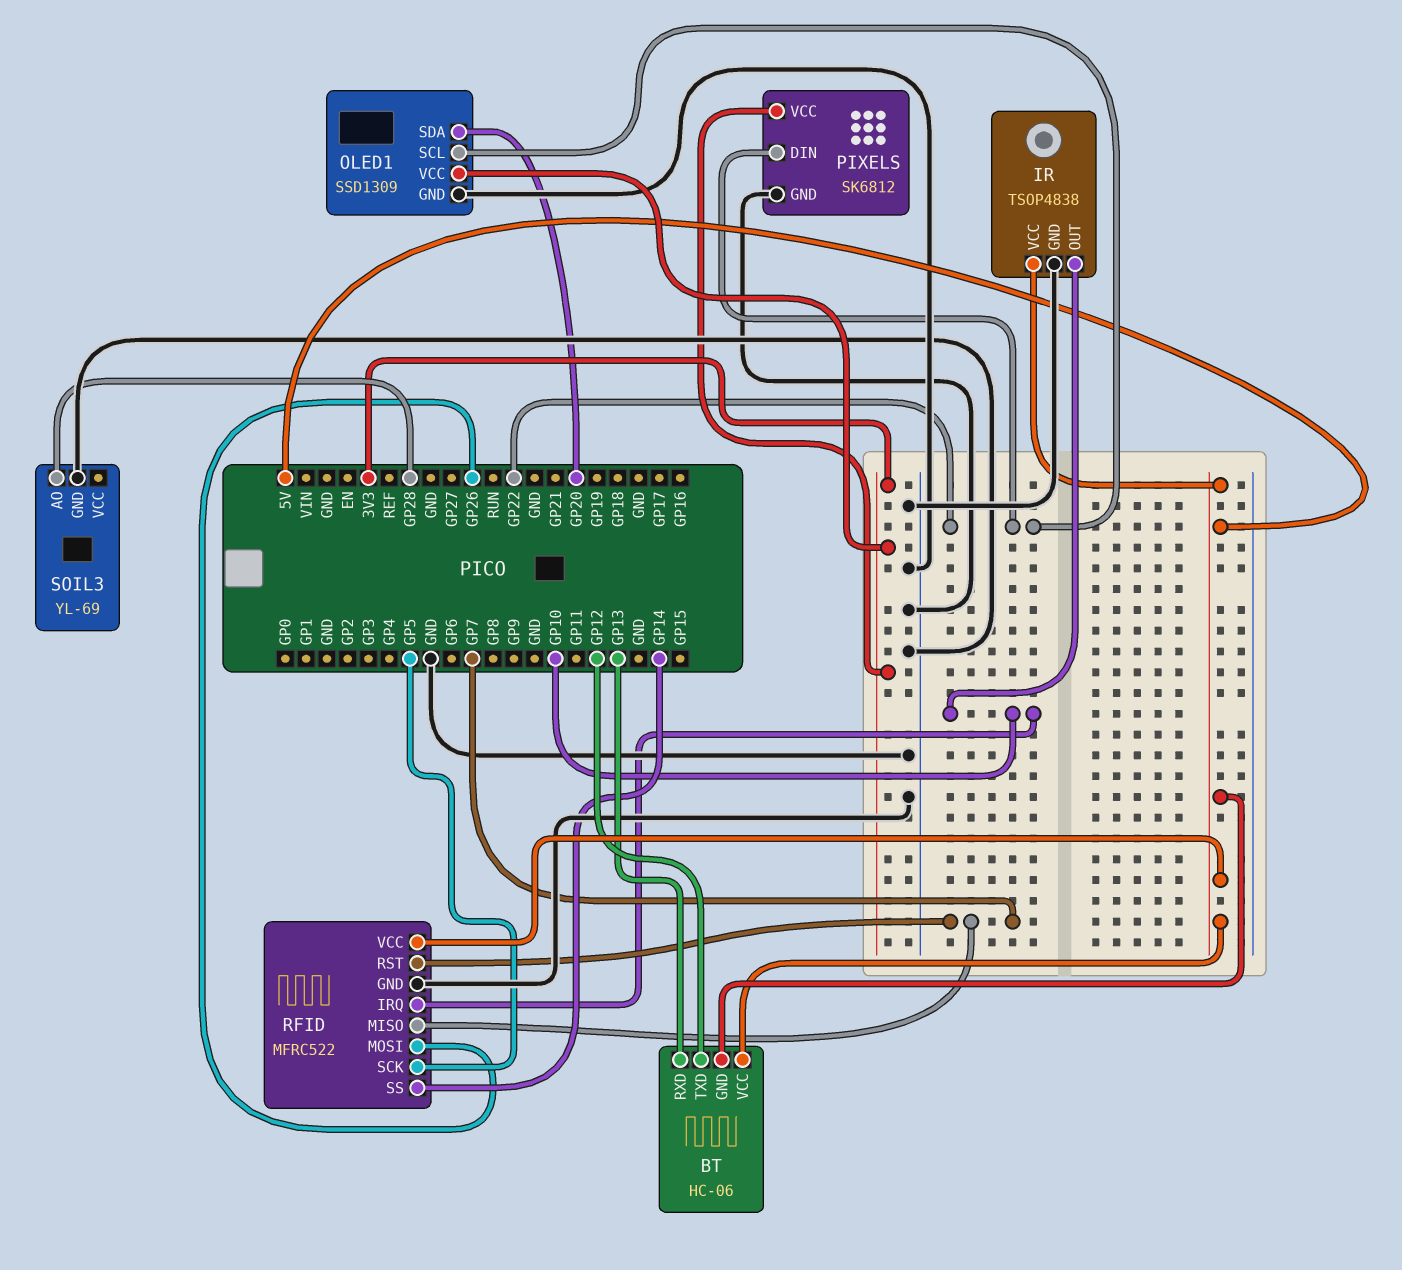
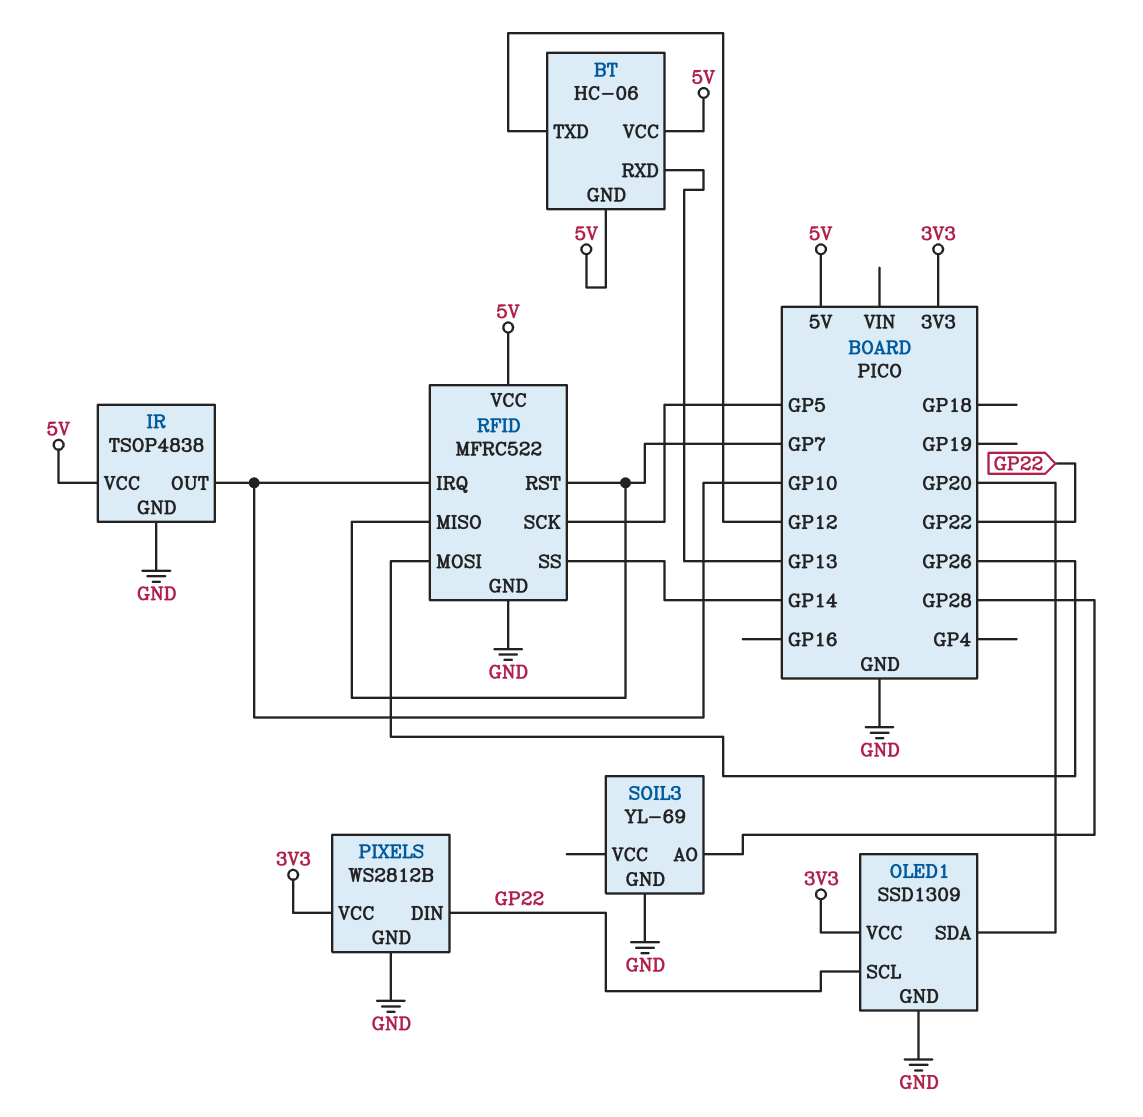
PIXELS: SK6812 -> WS2812B

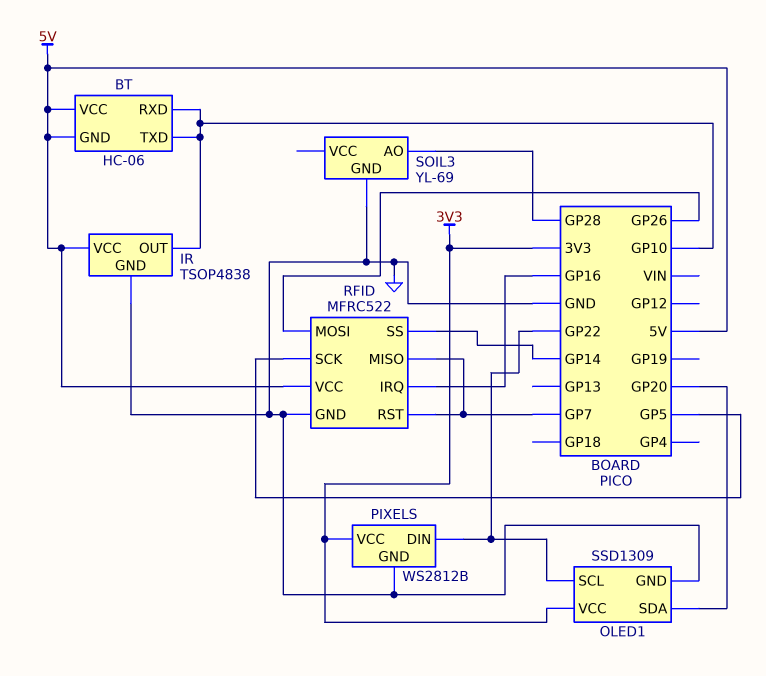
BT pin RXD: GP13 -> GP10
BT pin TXD: GP12 -> GP10
RFID pin IRQ: GP10 -> GP16

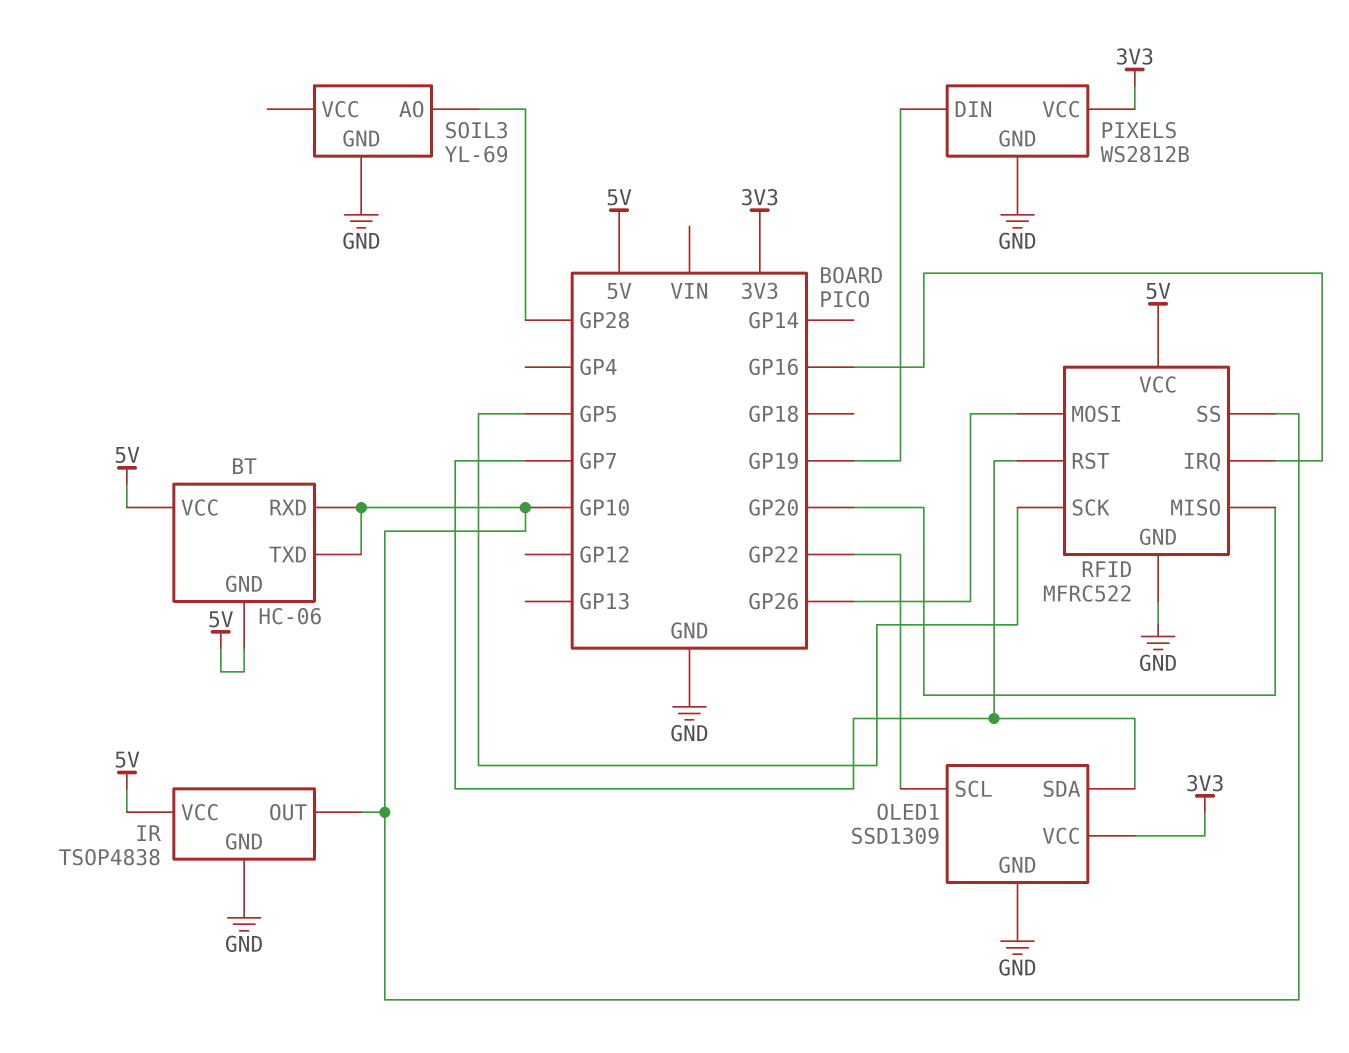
OLED1 pin SDA: GP20 -> GP7
PIXELS pin DIN: GP22 -> GP19
RFID pin MISO: GP7 -> GP20
RFID pin SS: GP14 -> GP10

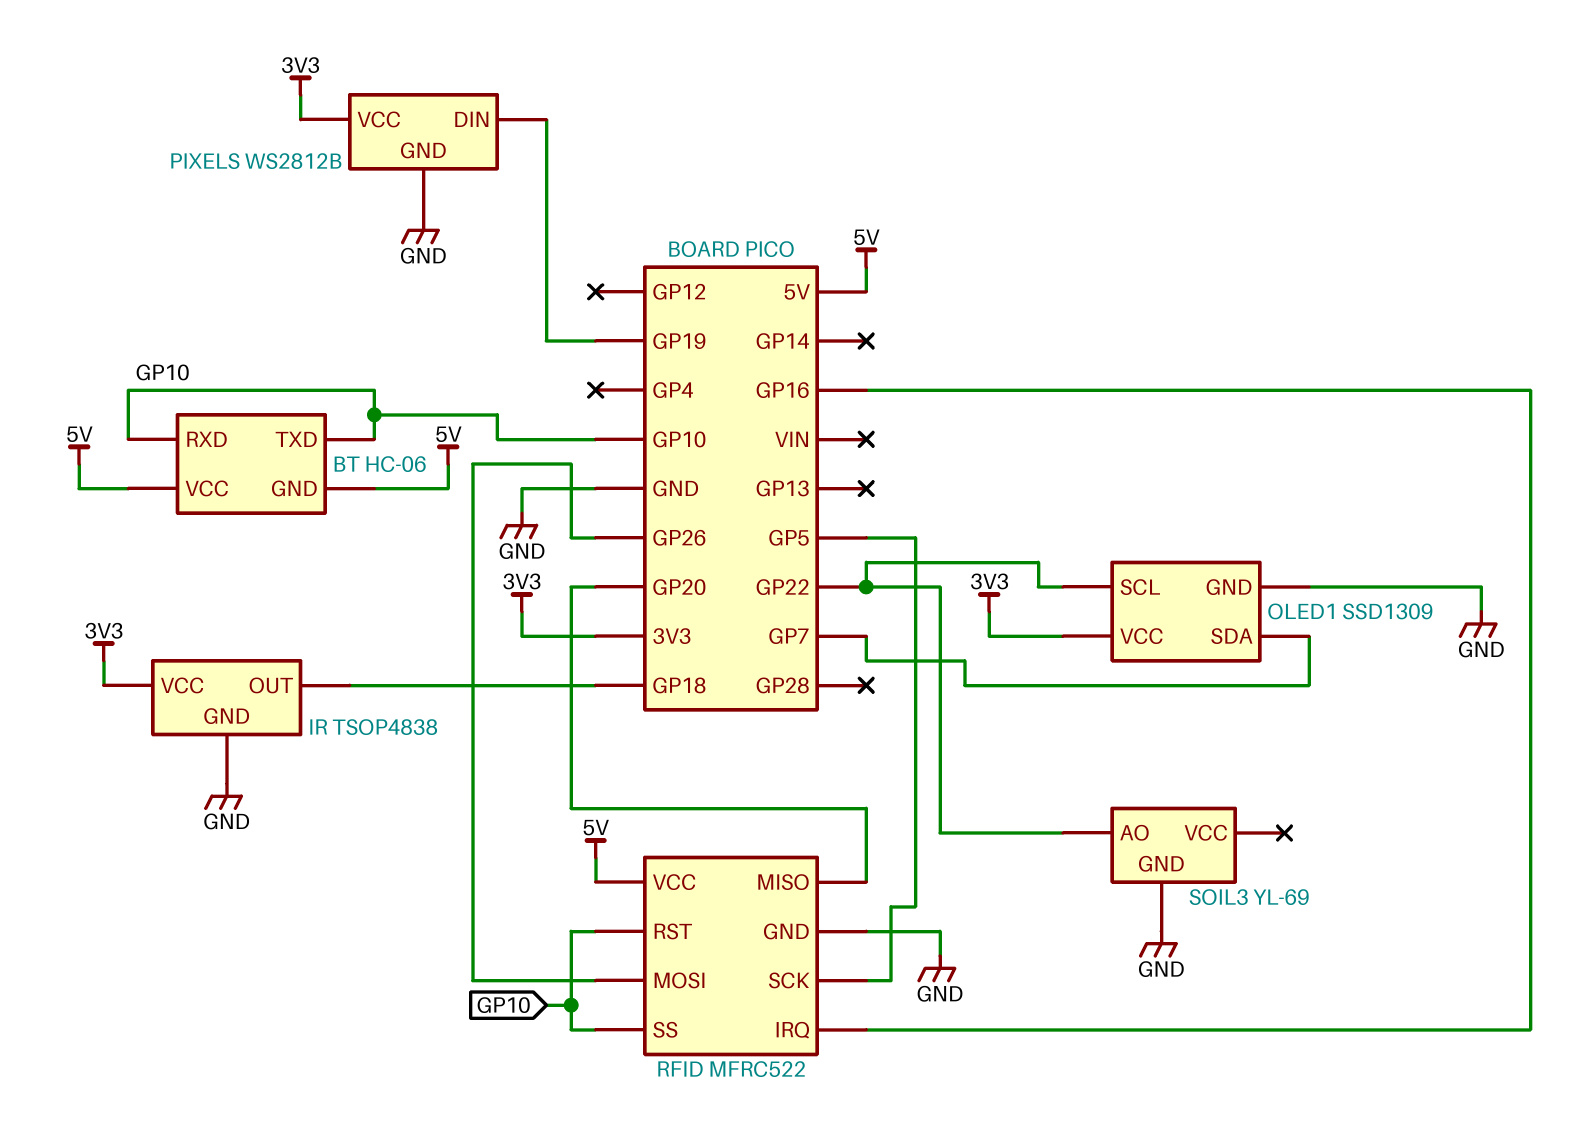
IR pin OUT: GP10 -> GP18
IR pin VCC: 5V -> 3V3
RFID pin RST: GP7 -> GP10
SOIL3 pin AO: GP28 -> GP22

